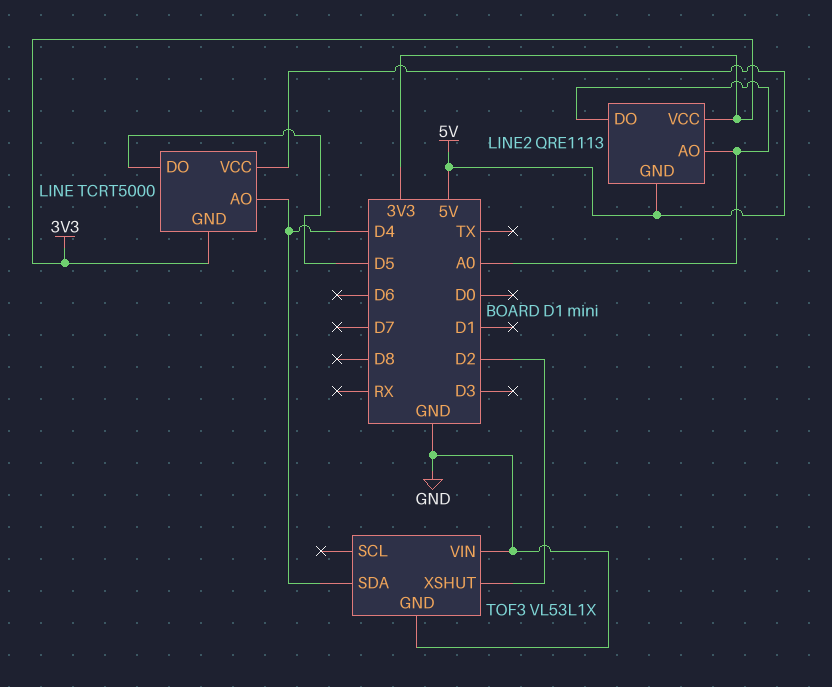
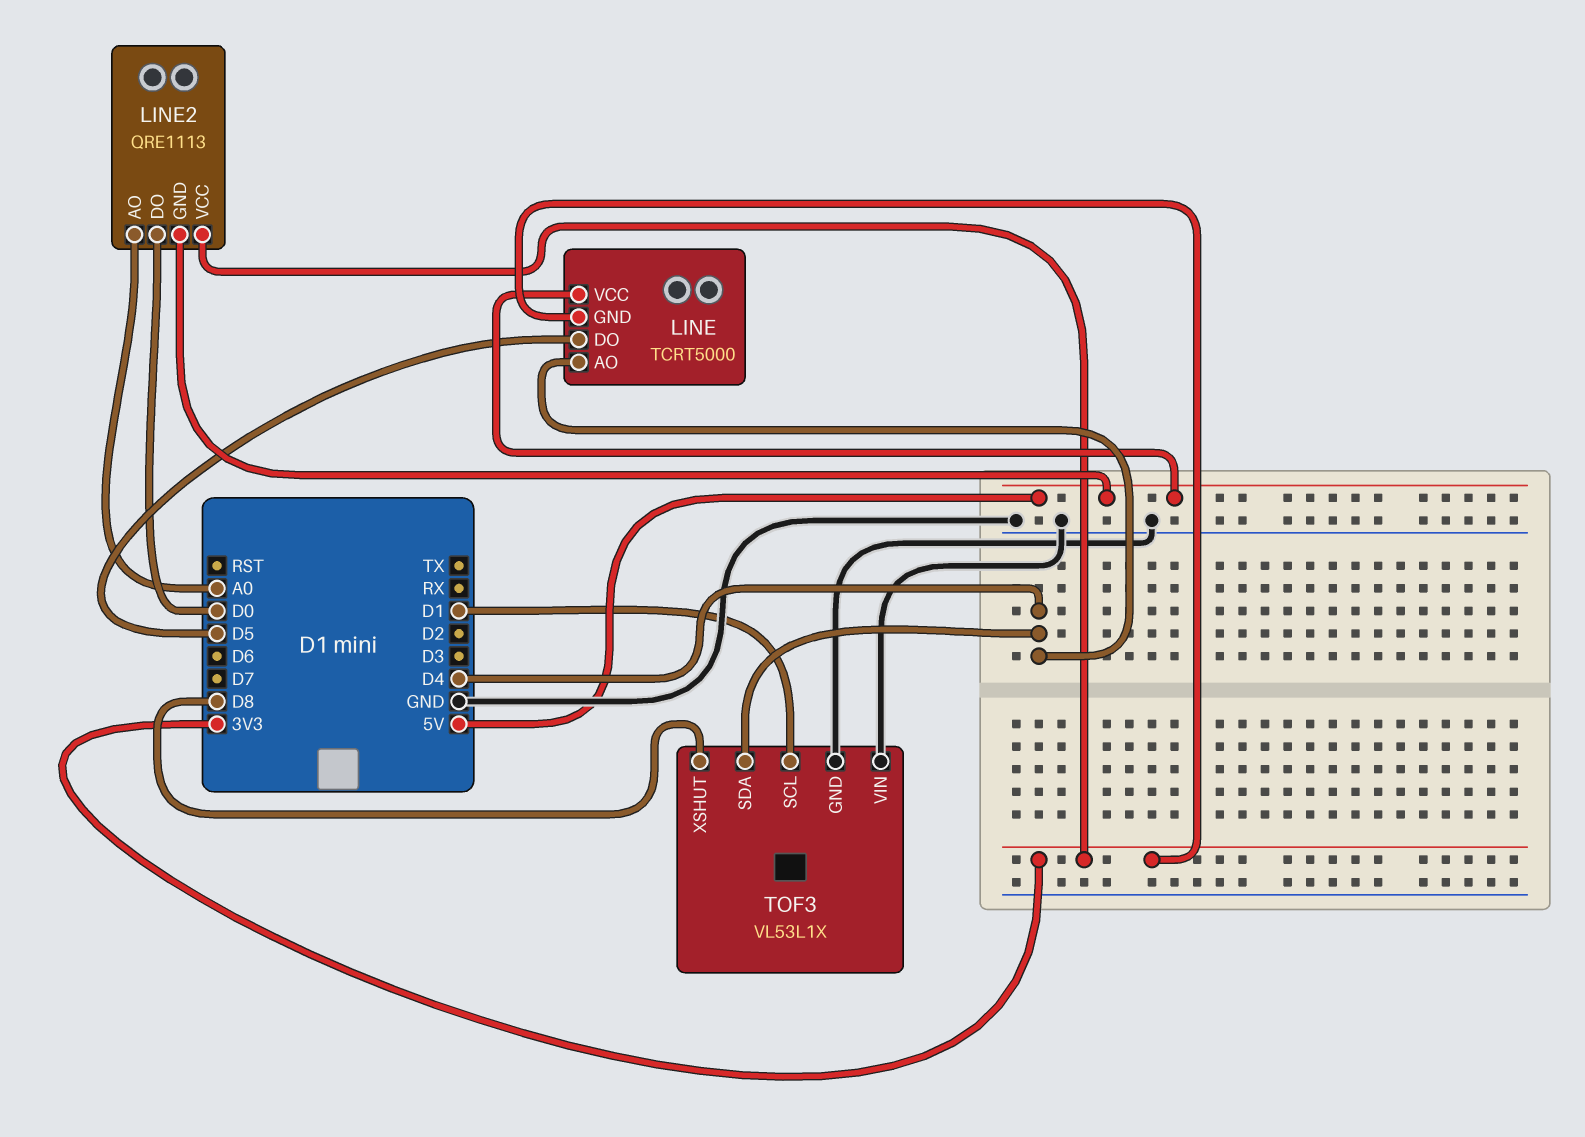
LINE2 pin DO: A0 -> D0
TOF3 pin SCL: none -> D1
TOF3 pin XSHUT: D2 -> D8

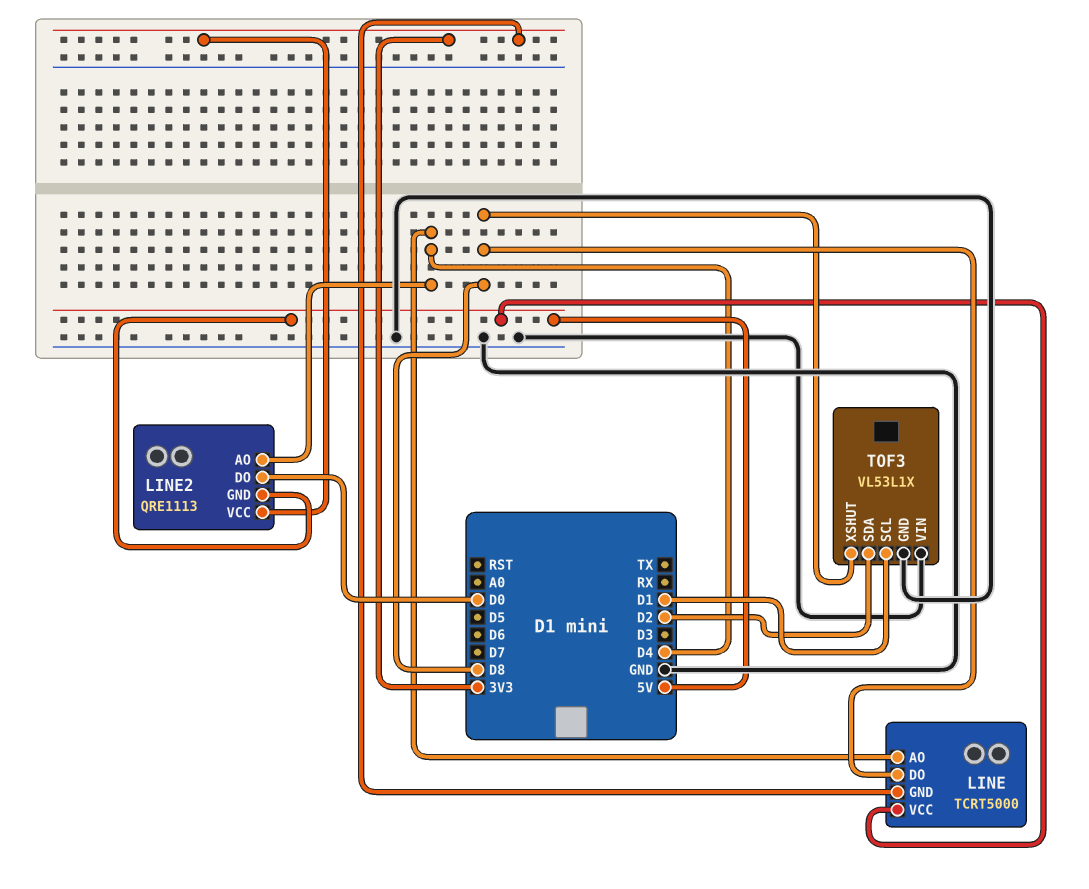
LINE pin DO: D5 -> D8
LINE2 pin AO: A0 -> D4
TOF3 pin SDA: D4 -> D2

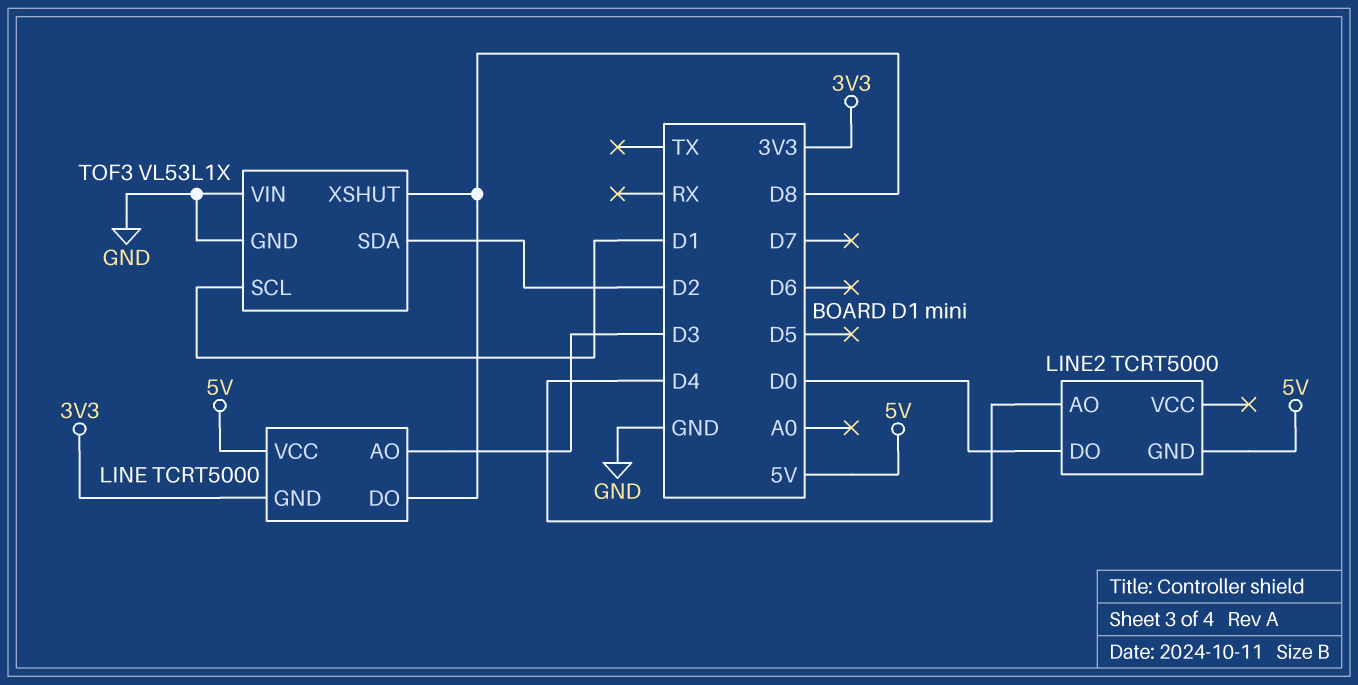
LINE pin AO: D4 -> D3
LINE2: QRE1113 -> TCRT5000
LINE2 pin VCC: 3V3 -> none

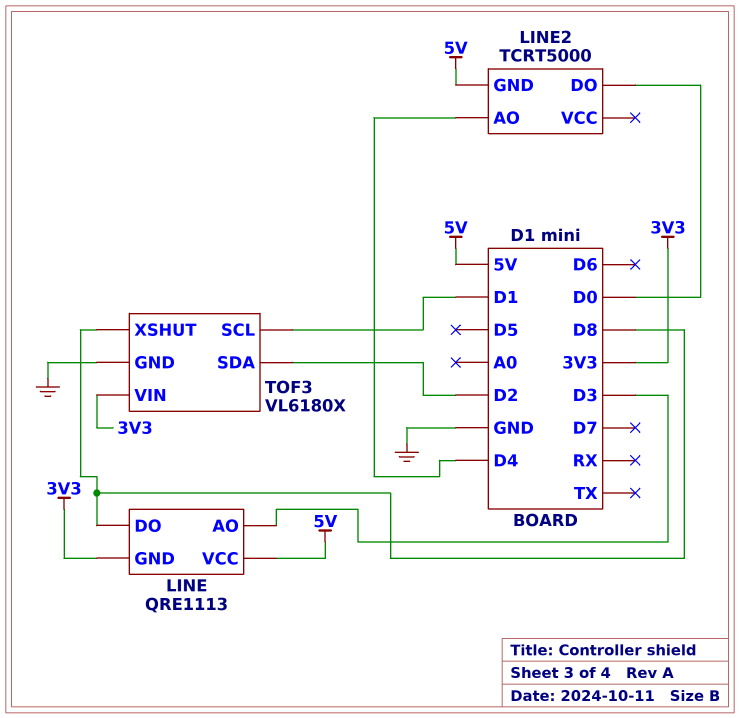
LINE: TCRT5000 -> QRE1113
TOF3: VL53L1X -> VL6180X
TOF3 pin VIN: GND -> 3V3

